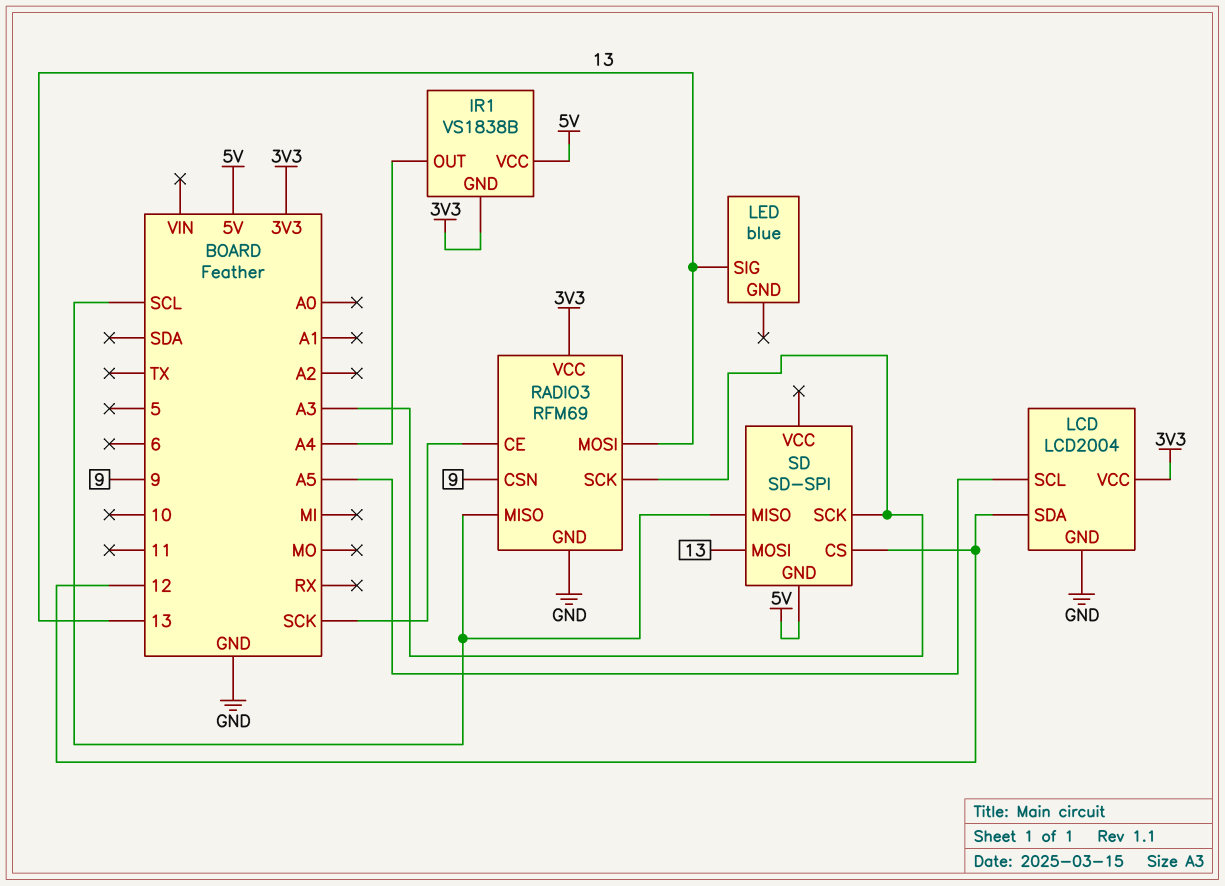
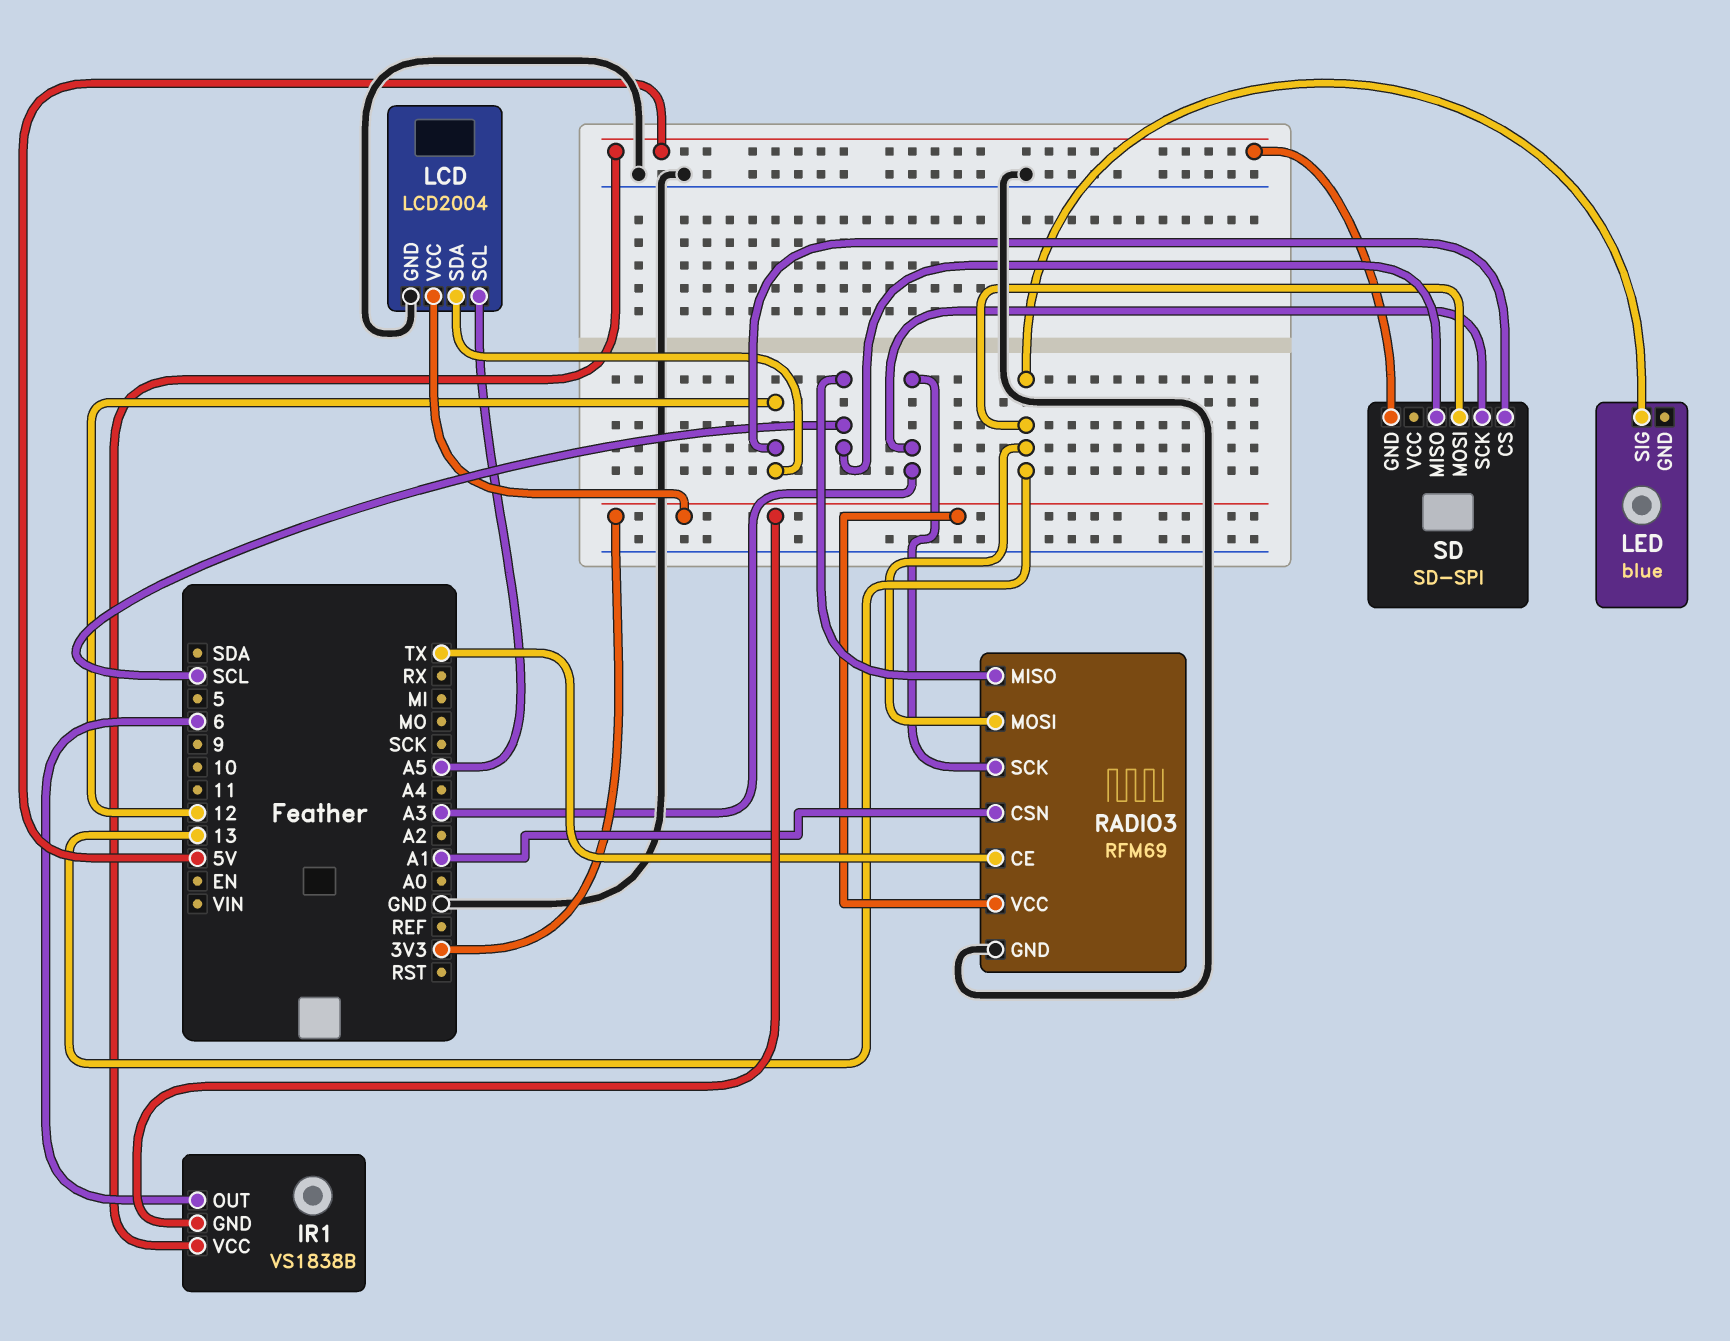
IR1 pin OUT: A4 -> 6
RADIO3 pin CE: SCK -> TX
RADIO3 pin CSN: 9 -> A1

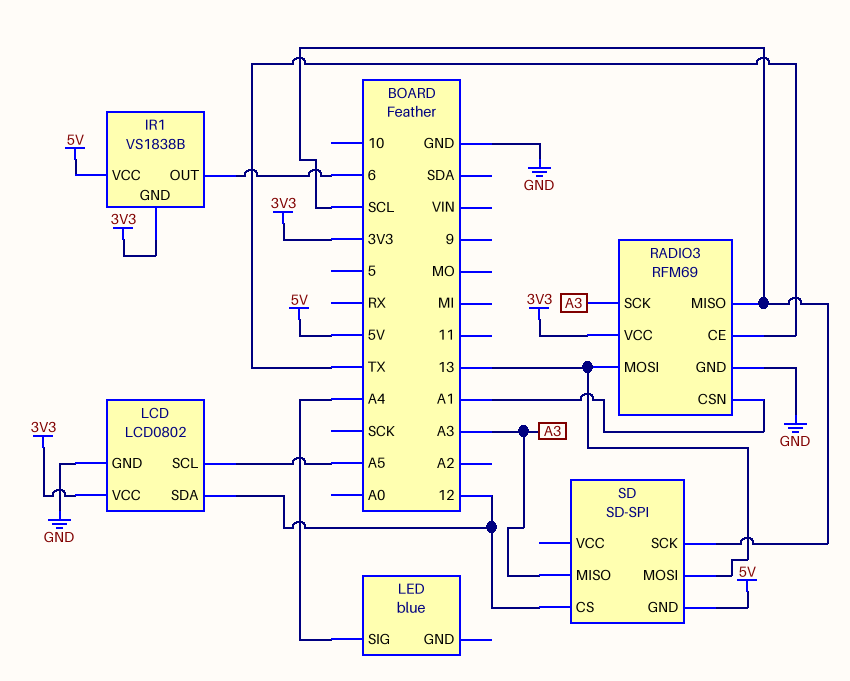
LCD: LCD2004 -> LCD0802
LED pin SIG: 13 -> A4
SD pin MISO: SCL -> A3
SD pin SCK: A3 -> SCL

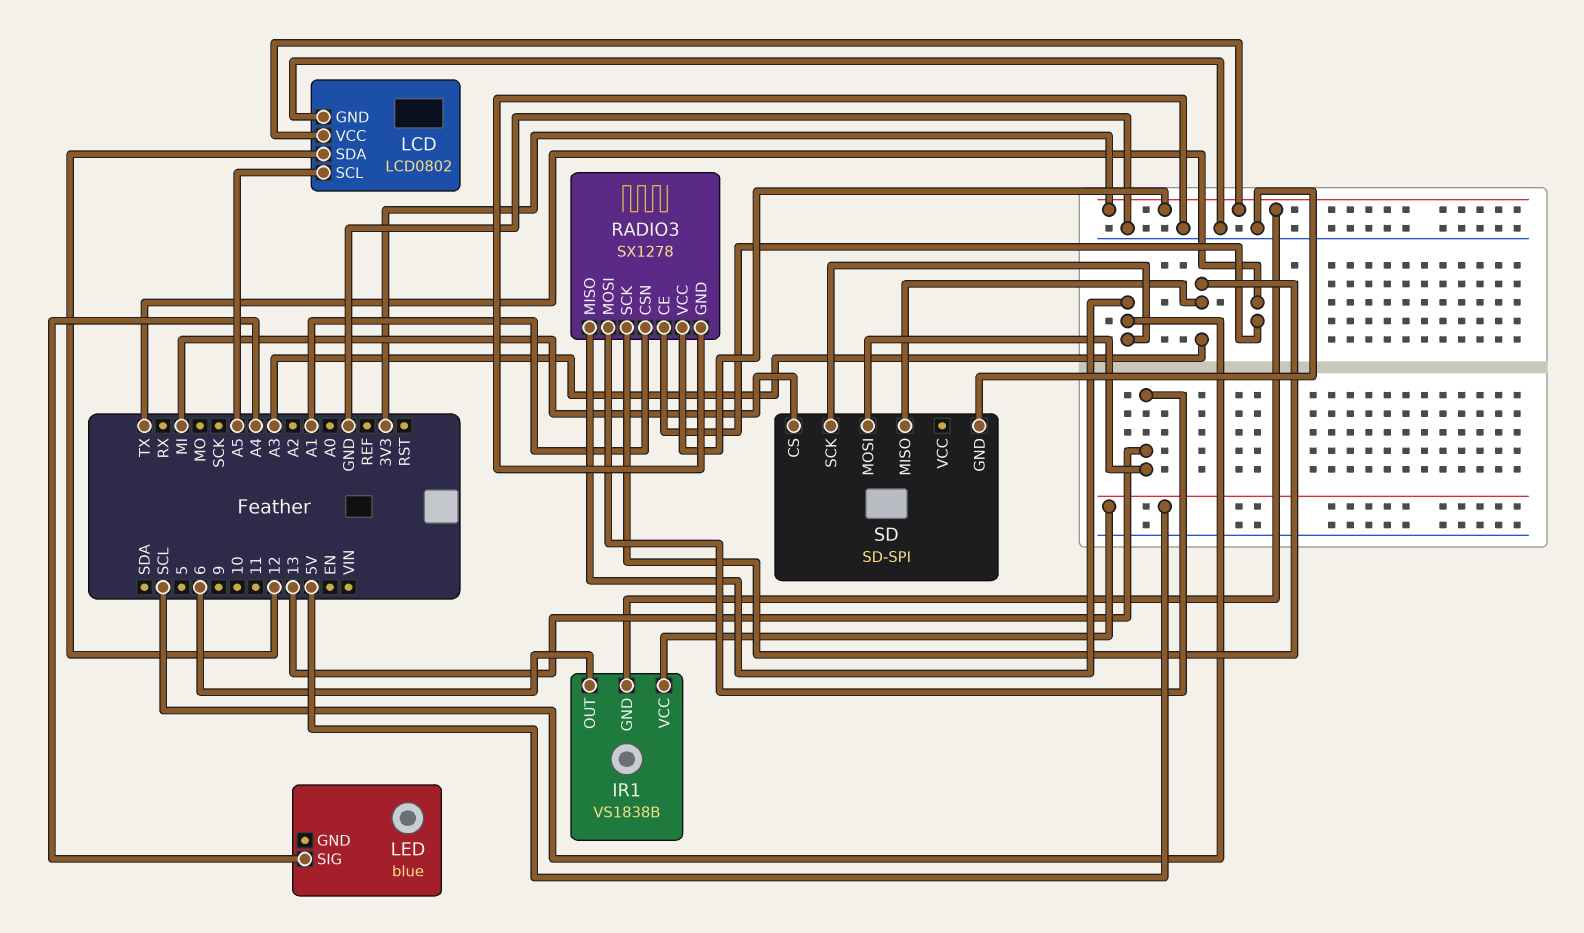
RADIO3: RFM69 -> SX1278
SD pin CS: 12 -> MI
SD pin GND: 5V -> GND

